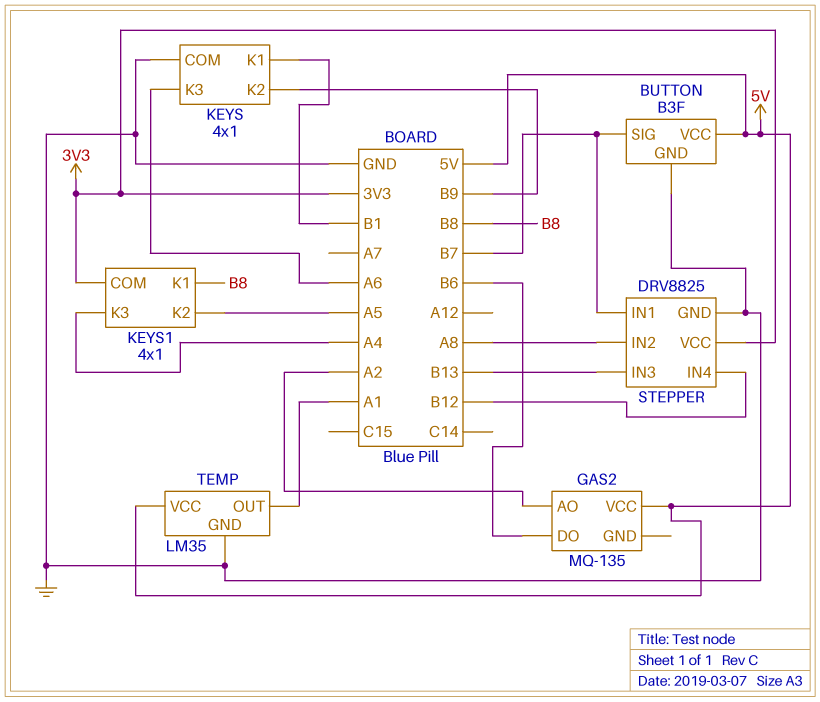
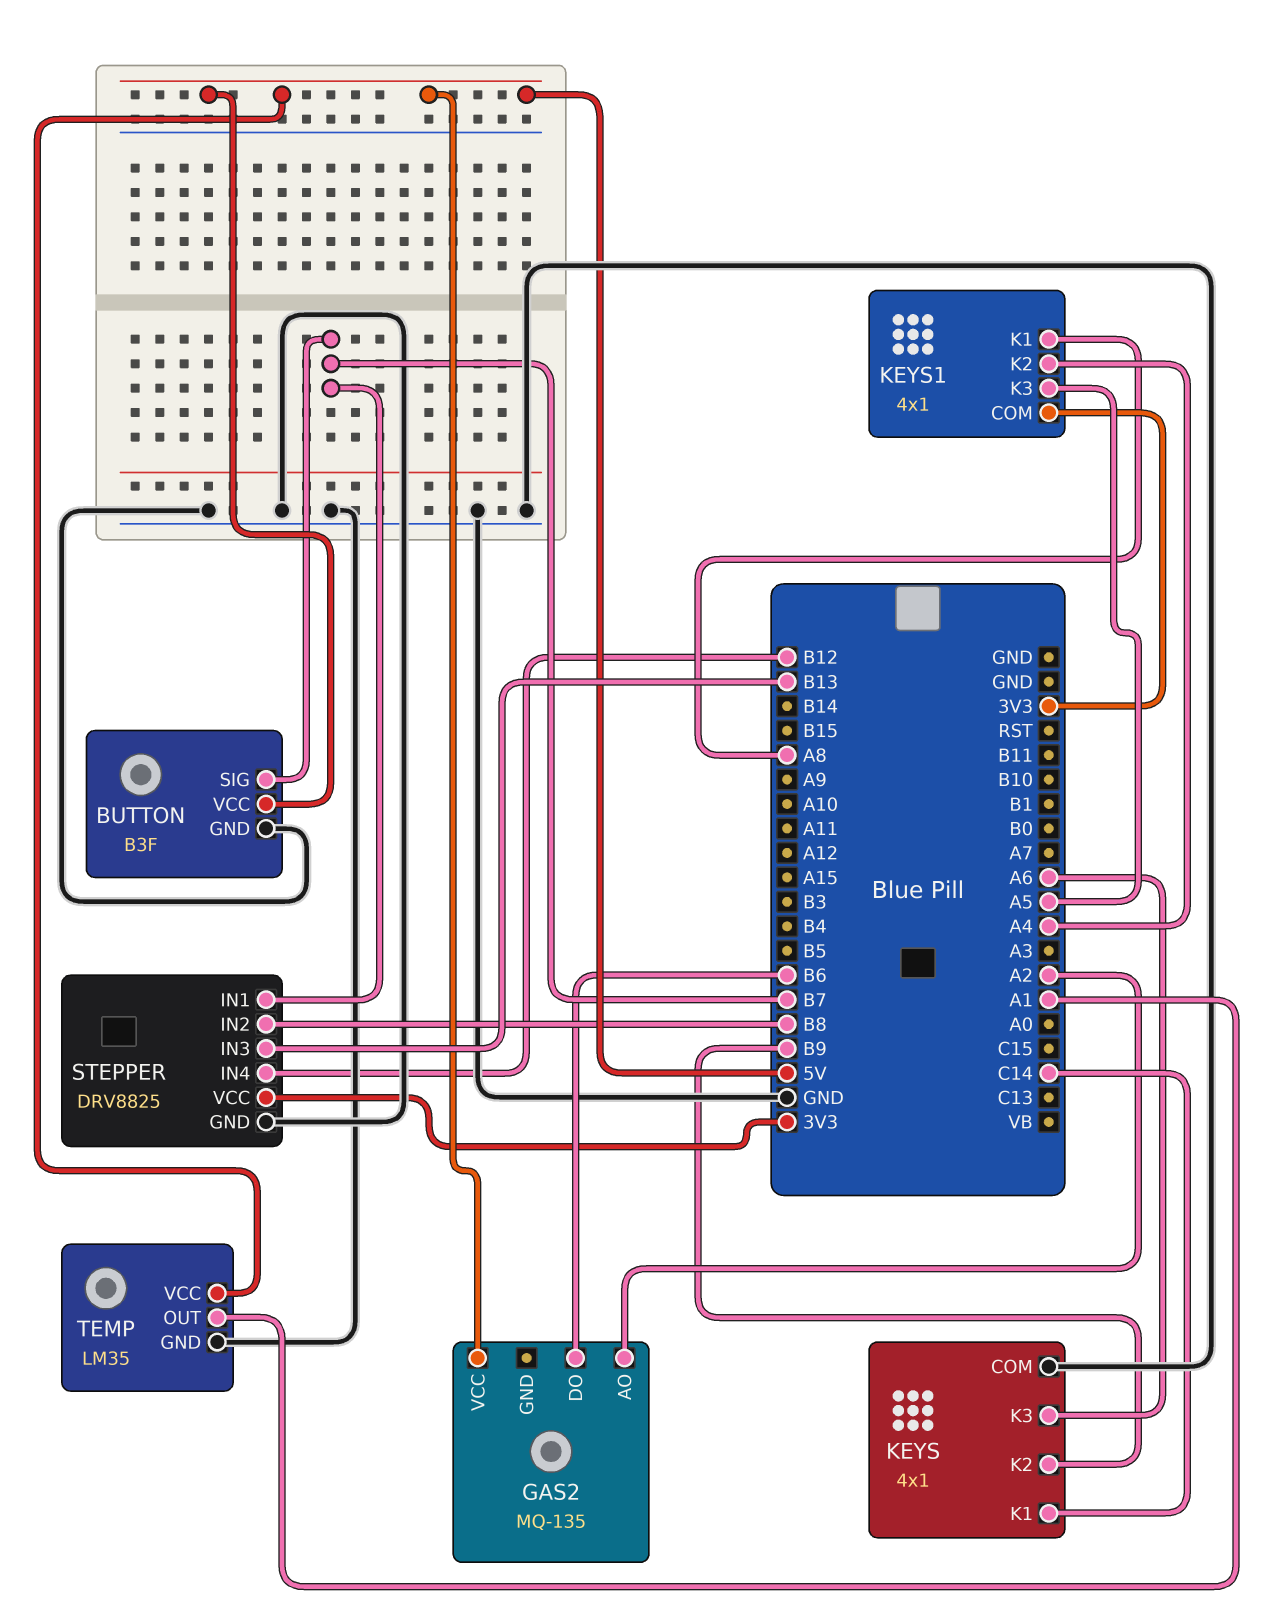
KEYS pin K1: B1 -> C14
KEYS1 pin K1: B8 -> A8
KEYS1 pin K2: A5 -> A4
KEYS1 pin K3: A4 -> A5
STEPPER pin IN2: A8 -> B8

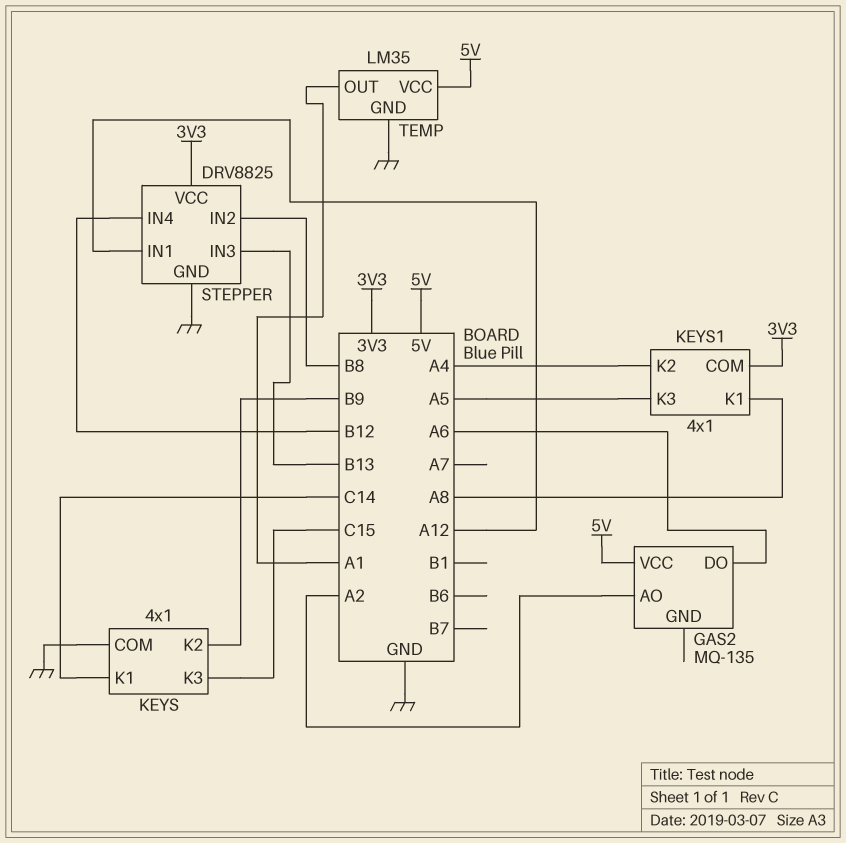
BUTTON: B3F -> none
BUTTON pin GND: GND -> none
BUTTON pin SIG: B7 -> none
BUTTON pin VCC: 5V -> none
GAS2 pin DO: B6 -> A6
KEYS pin K3: A6 -> C15
STEPPER pin IN1: B7 -> A12

